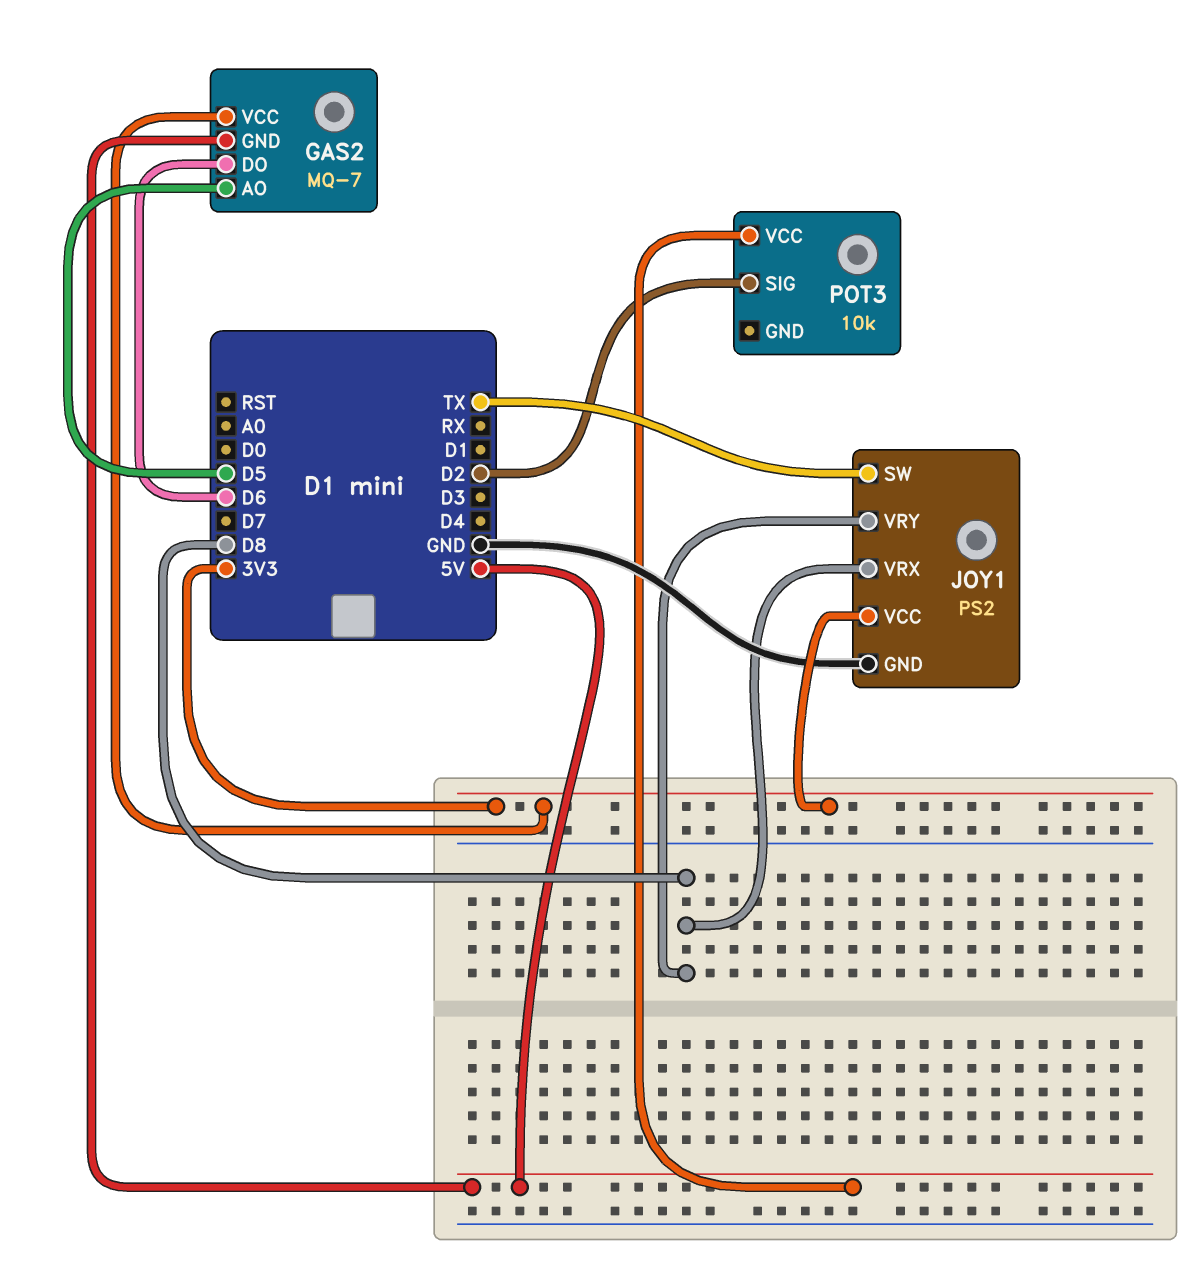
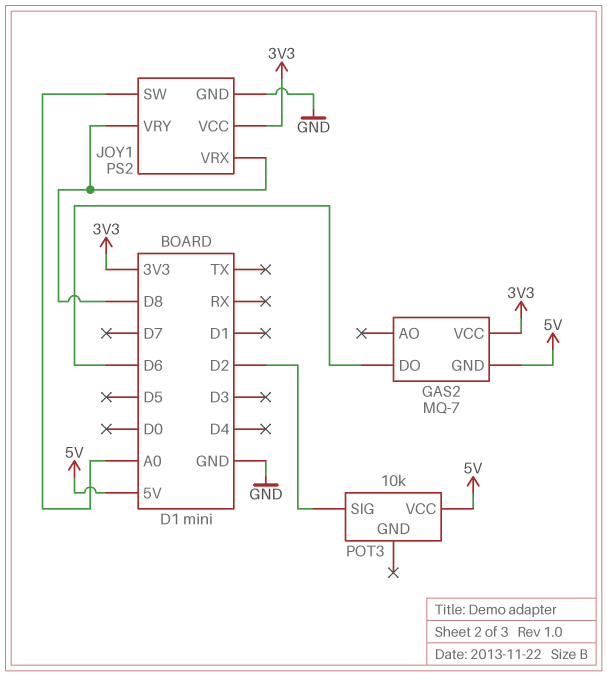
GAS2 pin AO: D5 -> none
JOY1 pin SW: TX -> A0

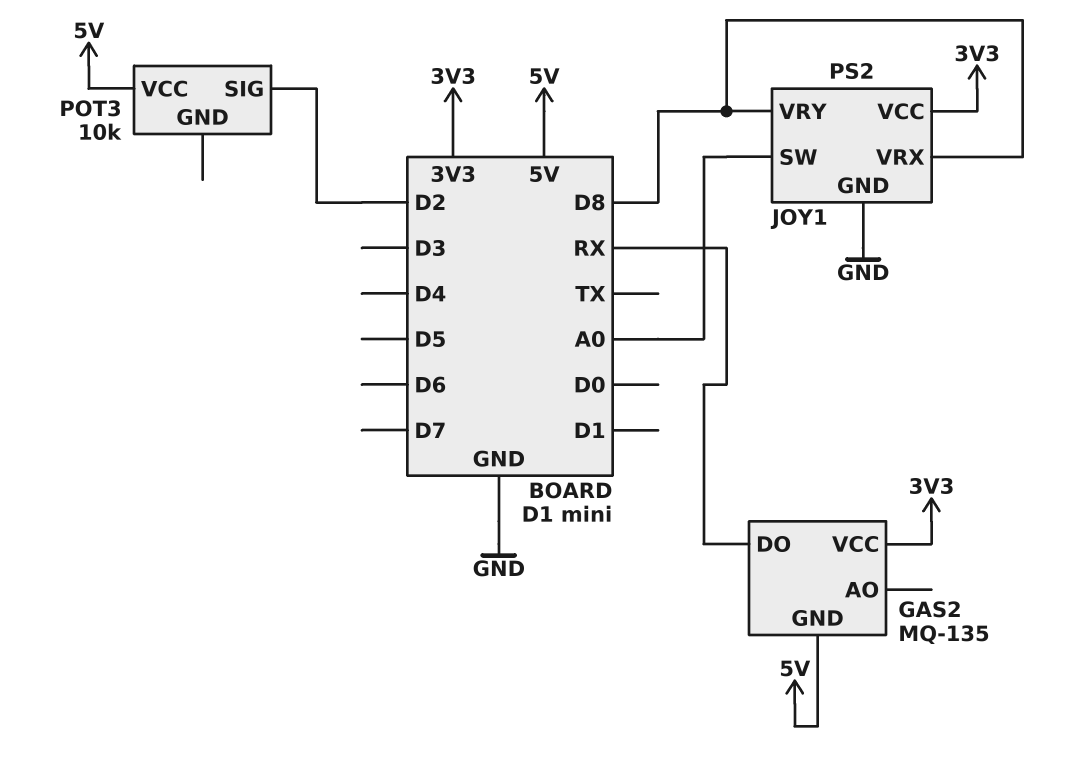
GAS2: MQ-7 -> MQ-135
GAS2 pin DO: D6 -> RX

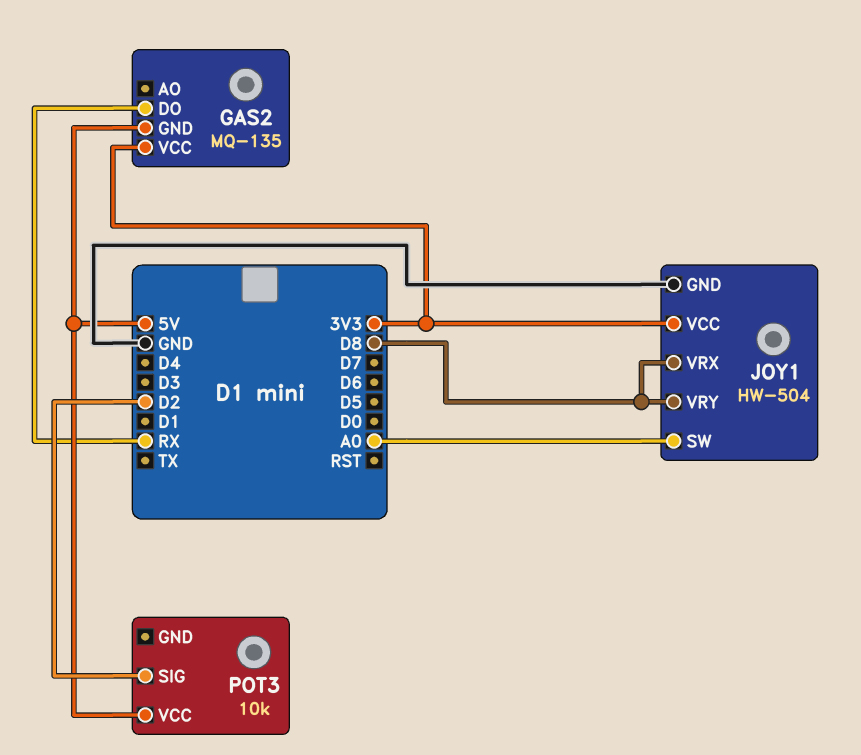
JOY1: PS2 -> HW-504

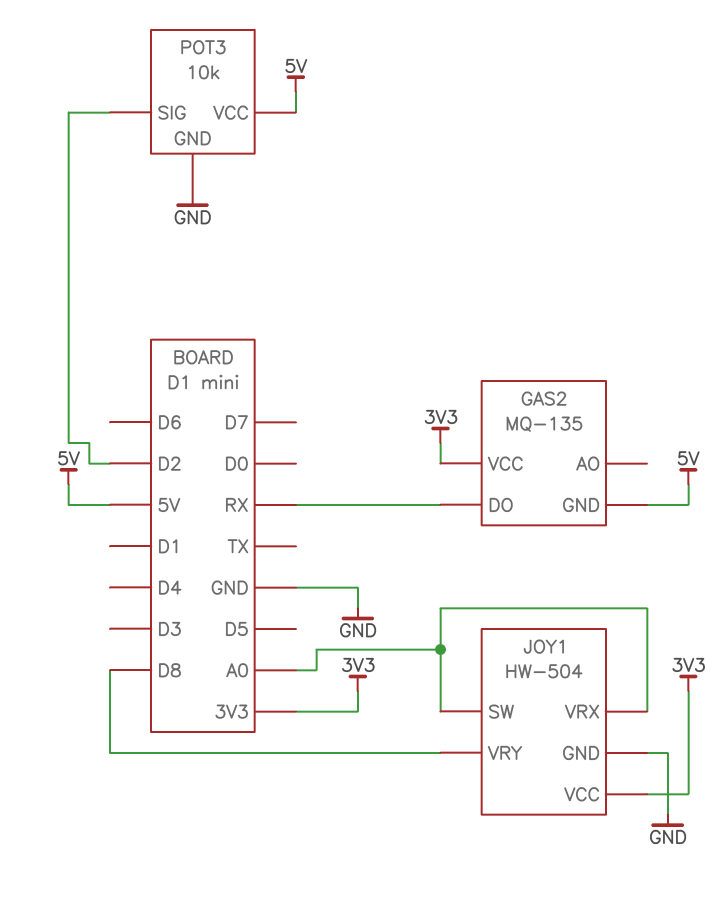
JOY1 pin VRX: D8 -> A0
POT3 pin GND: none -> GND

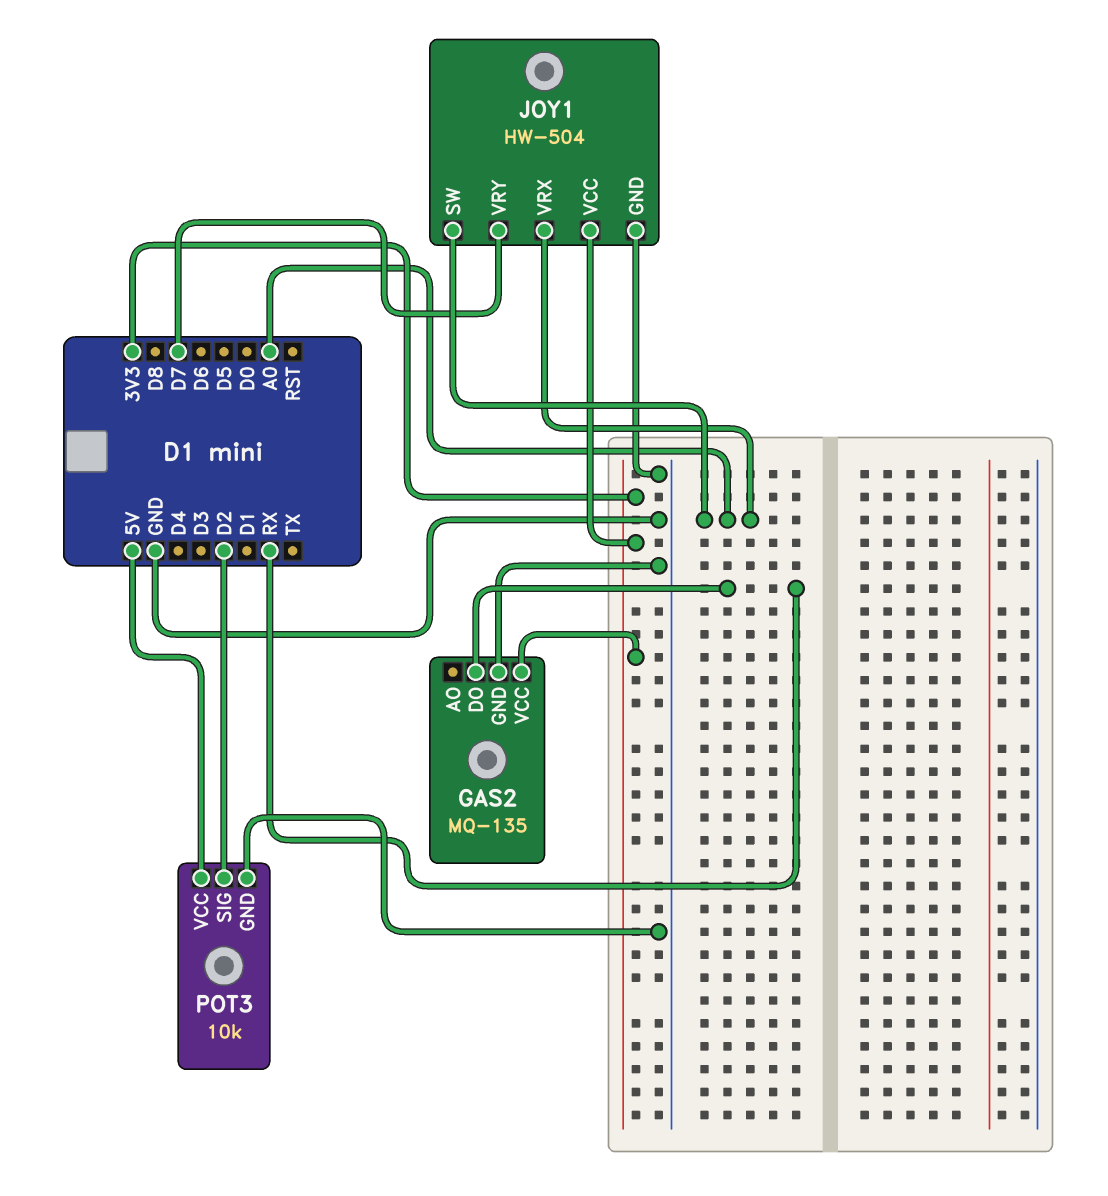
GAS2 pin GND: 5V -> GND
JOY1 pin VRY: D8 -> D7

